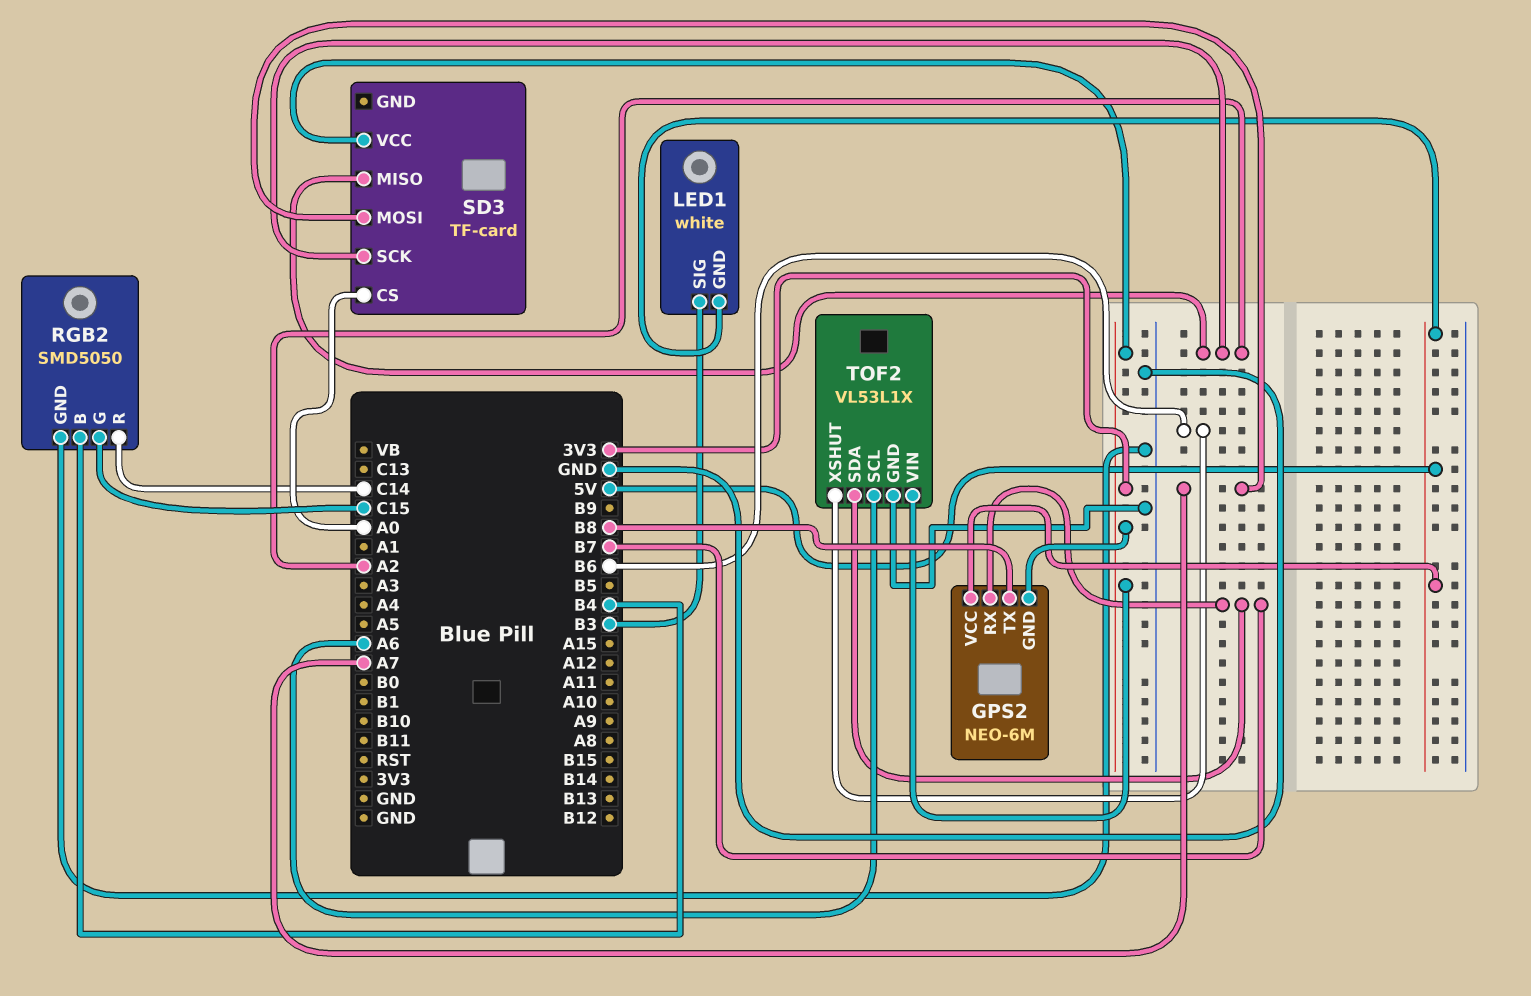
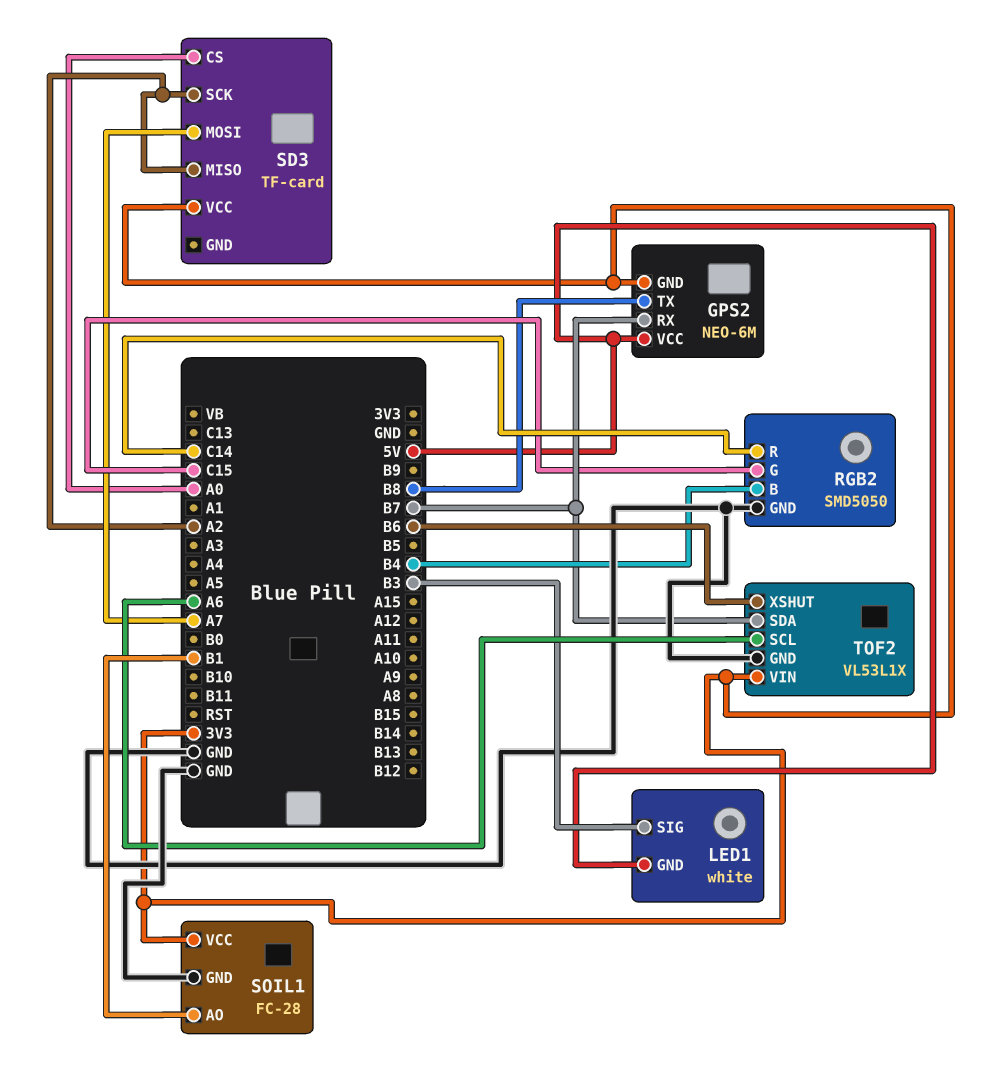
SOIL1: none -> FC-28
SOIL1 pin AO: none -> B1
SOIL1 pin GND: none -> GND
SOIL1 pin VCC: none -> 3V3

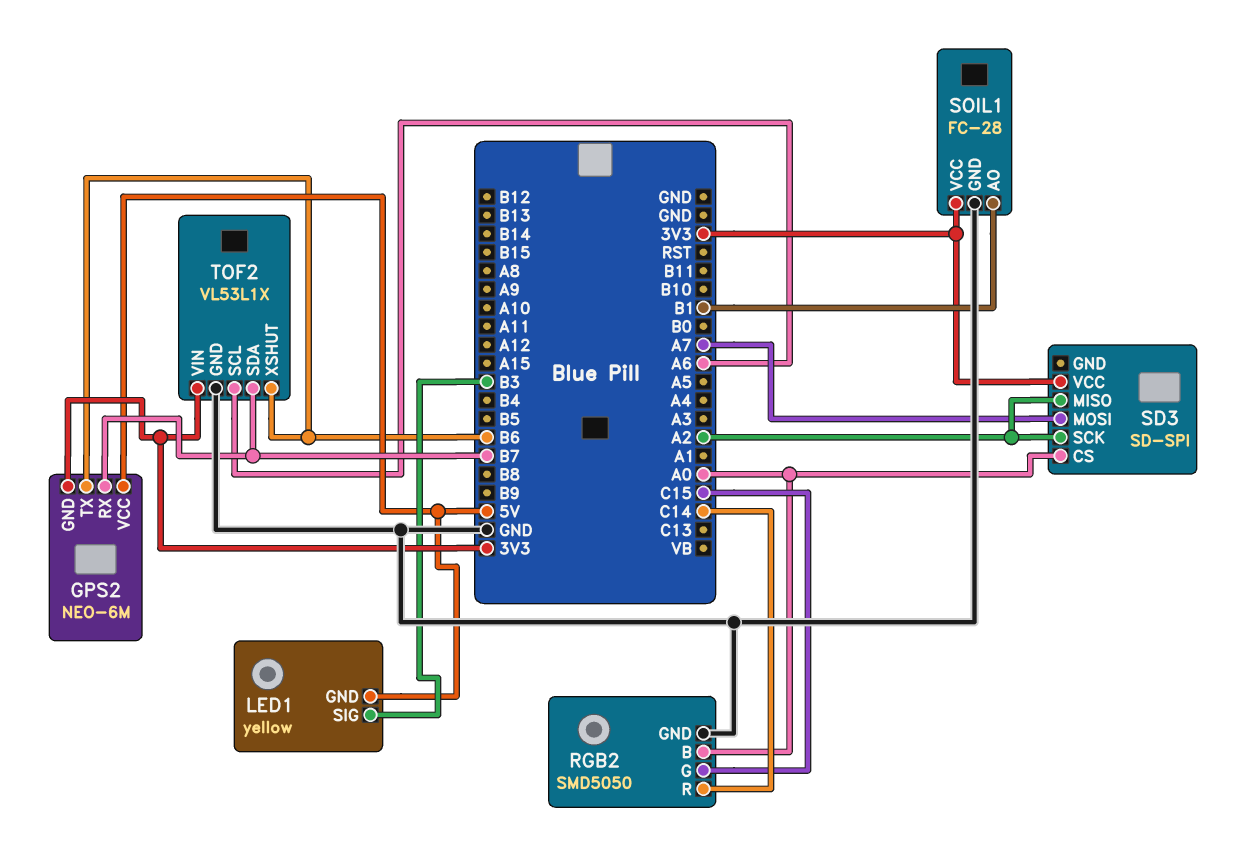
GPS2 pin TX: B8 -> B6
LED1: white -> yellow
RGB2 pin B: B4 -> A0
SD3: TF-card -> SD-SPI

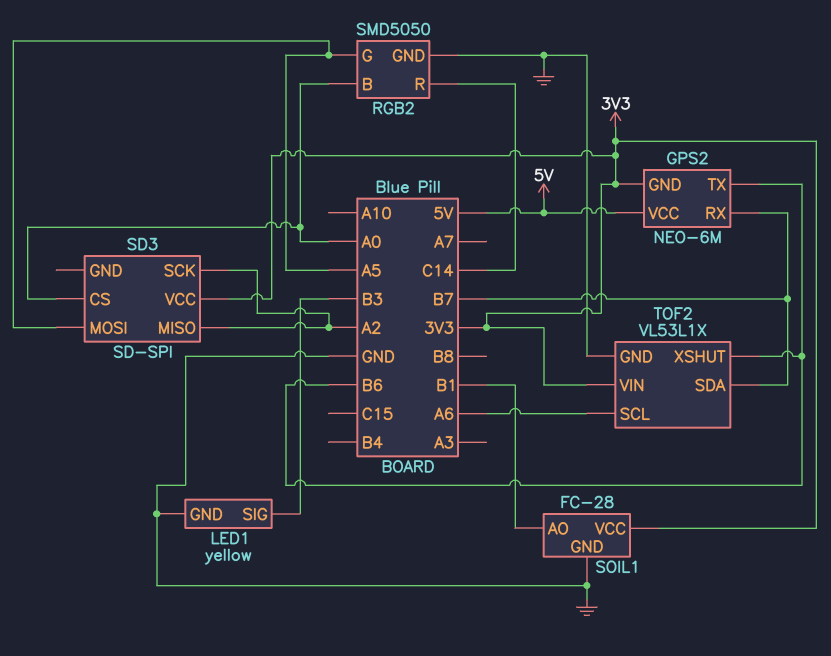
LED1 pin GND: 5V -> GND
RGB2 pin G: C15 -> A5
SD3 pin MOSI: A7 -> A5

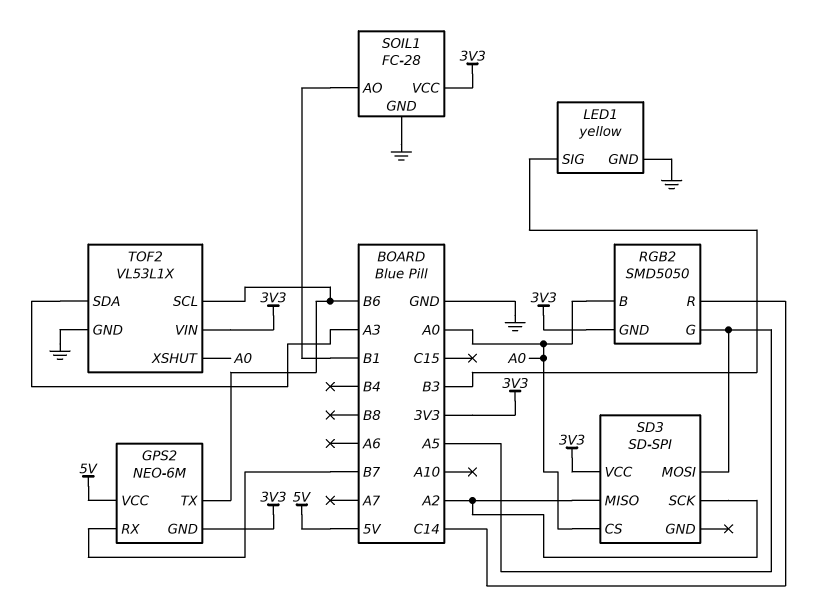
RGB2 pin GND: GND -> 3V3
TOF2 pin SCL: A6 -> B6
TOF2 pin SDA: B7 -> A3
TOF2 pin XSHUT: B6 -> A0

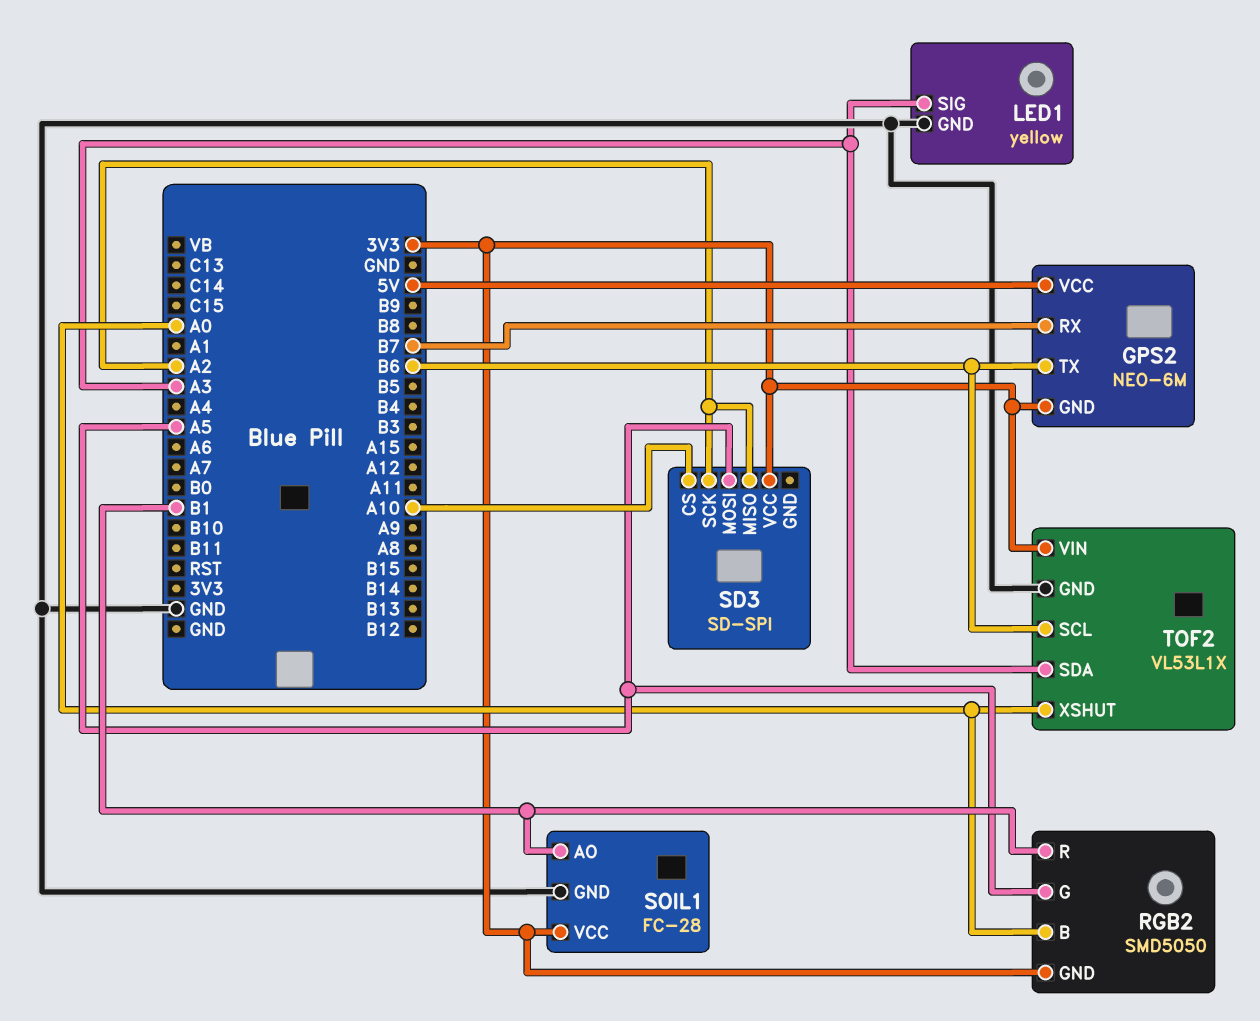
LED1 pin SIG: B3 -> A3
RGB2 pin R: C14 -> B1
SD3 pin CS: A0 -> A10

